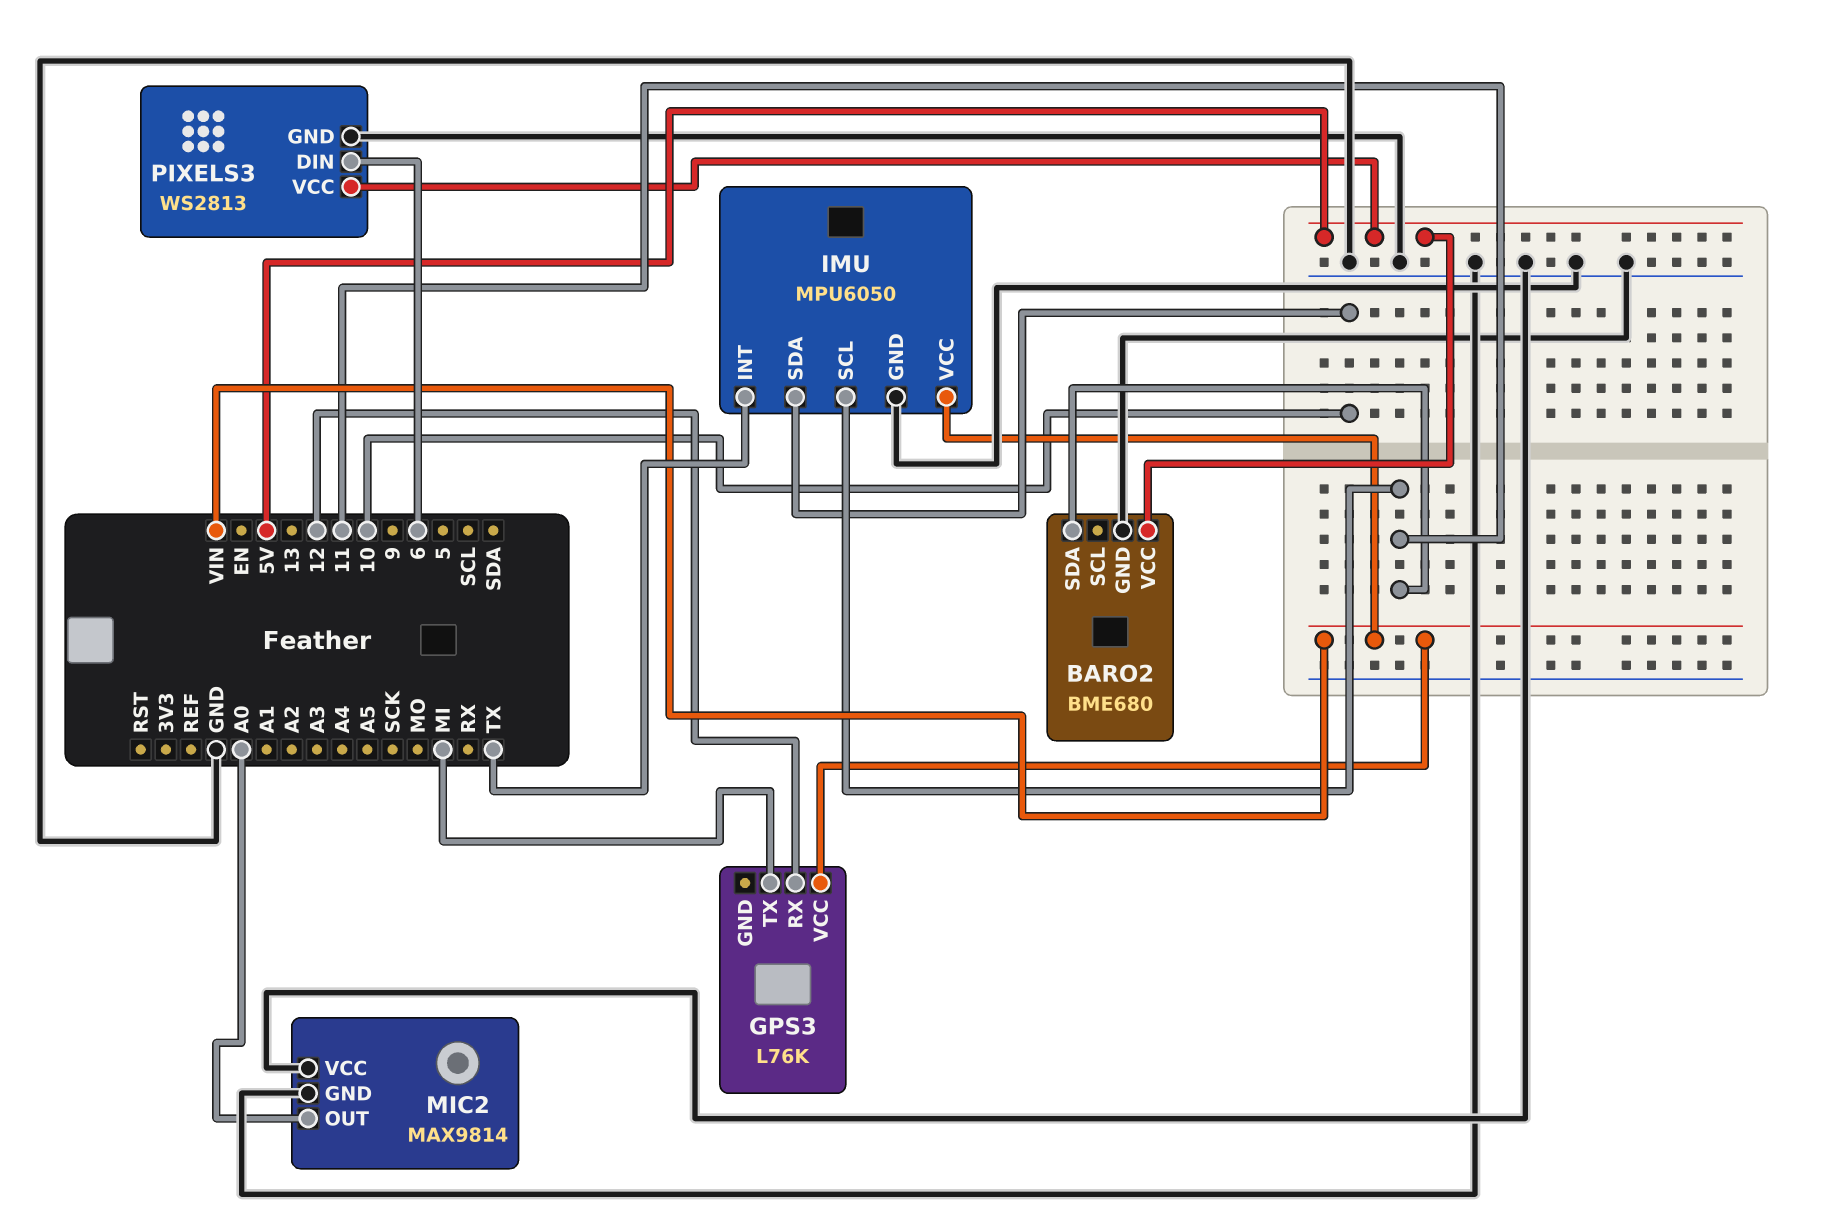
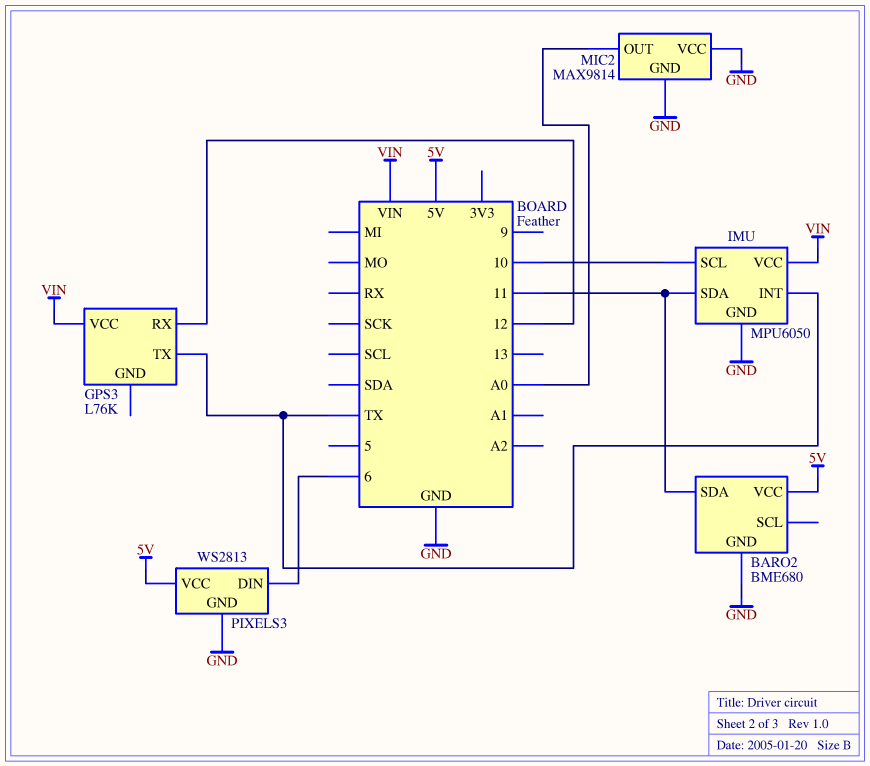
GPS3 pin TX: MI -> TX
IMU pin SCL: 11 -> 10
IMU pin SDA: 10 -> 11

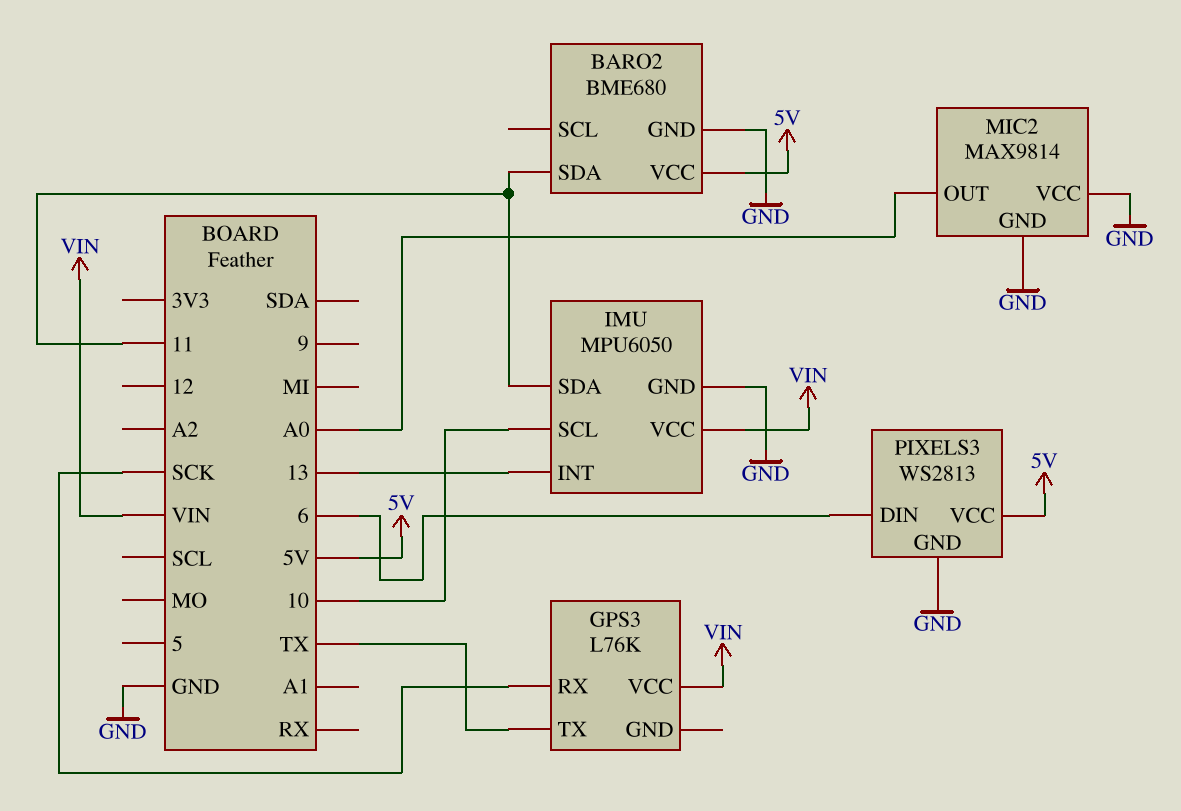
GPS3 pin RX: 12 -> SCK
IMU pin INT: TX -> 13

